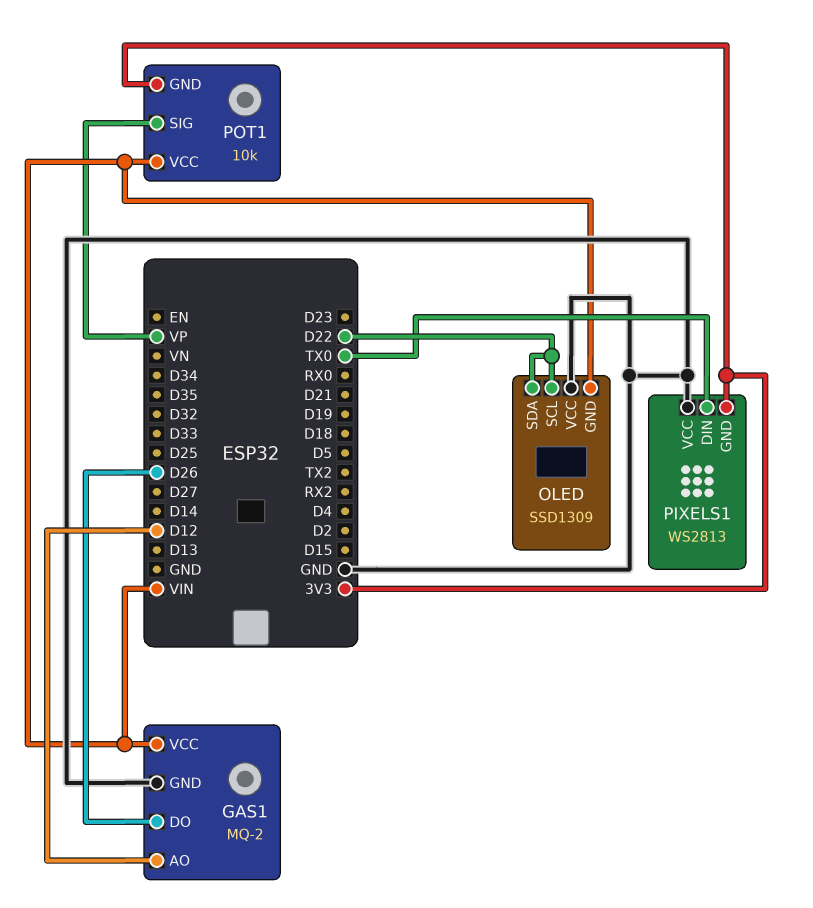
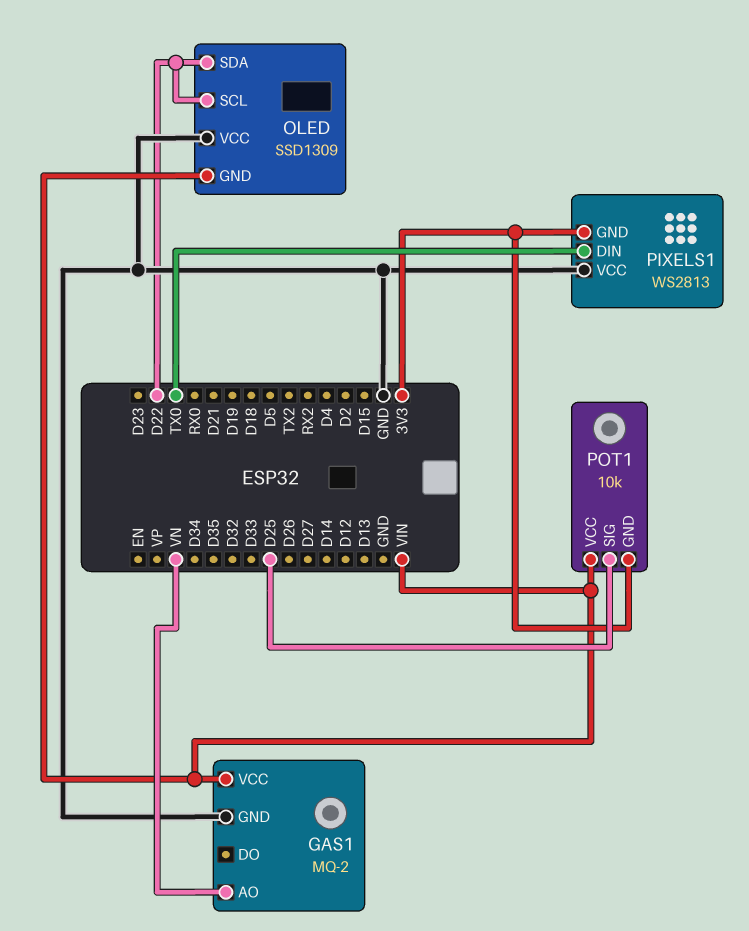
GAS1 pin AO: D12 -> VN
GAS1 pin DO: D26 -> none
POT1 pin SIG: VP -> D25

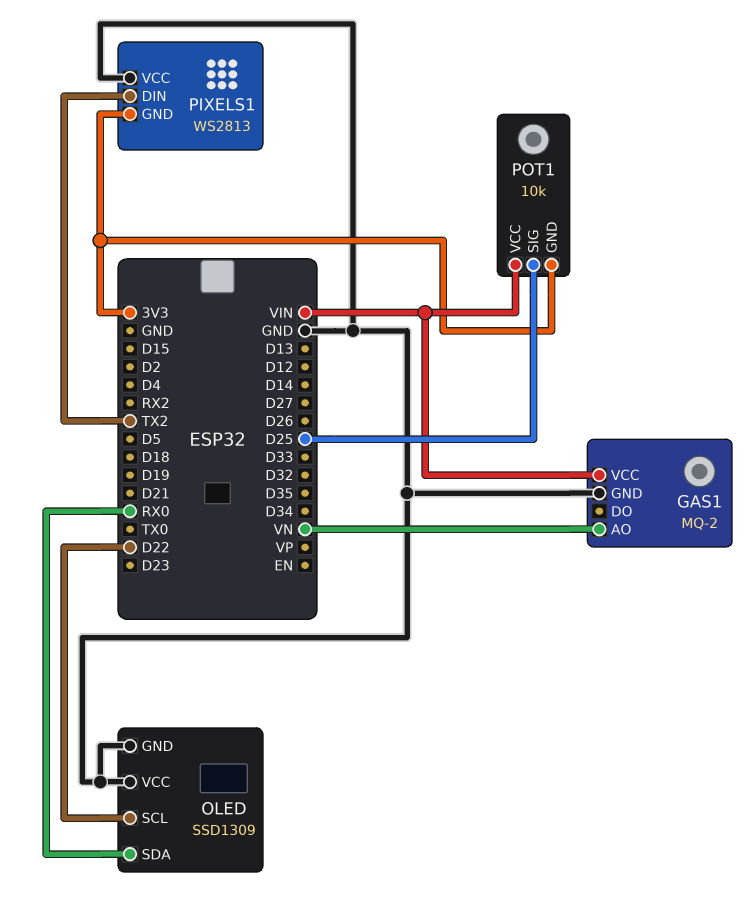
OLED pin GND: VIN -> GND
OLED pin SDA: D22 -> RX0
PIXELS1 pin DIN: TX0 -> TX2

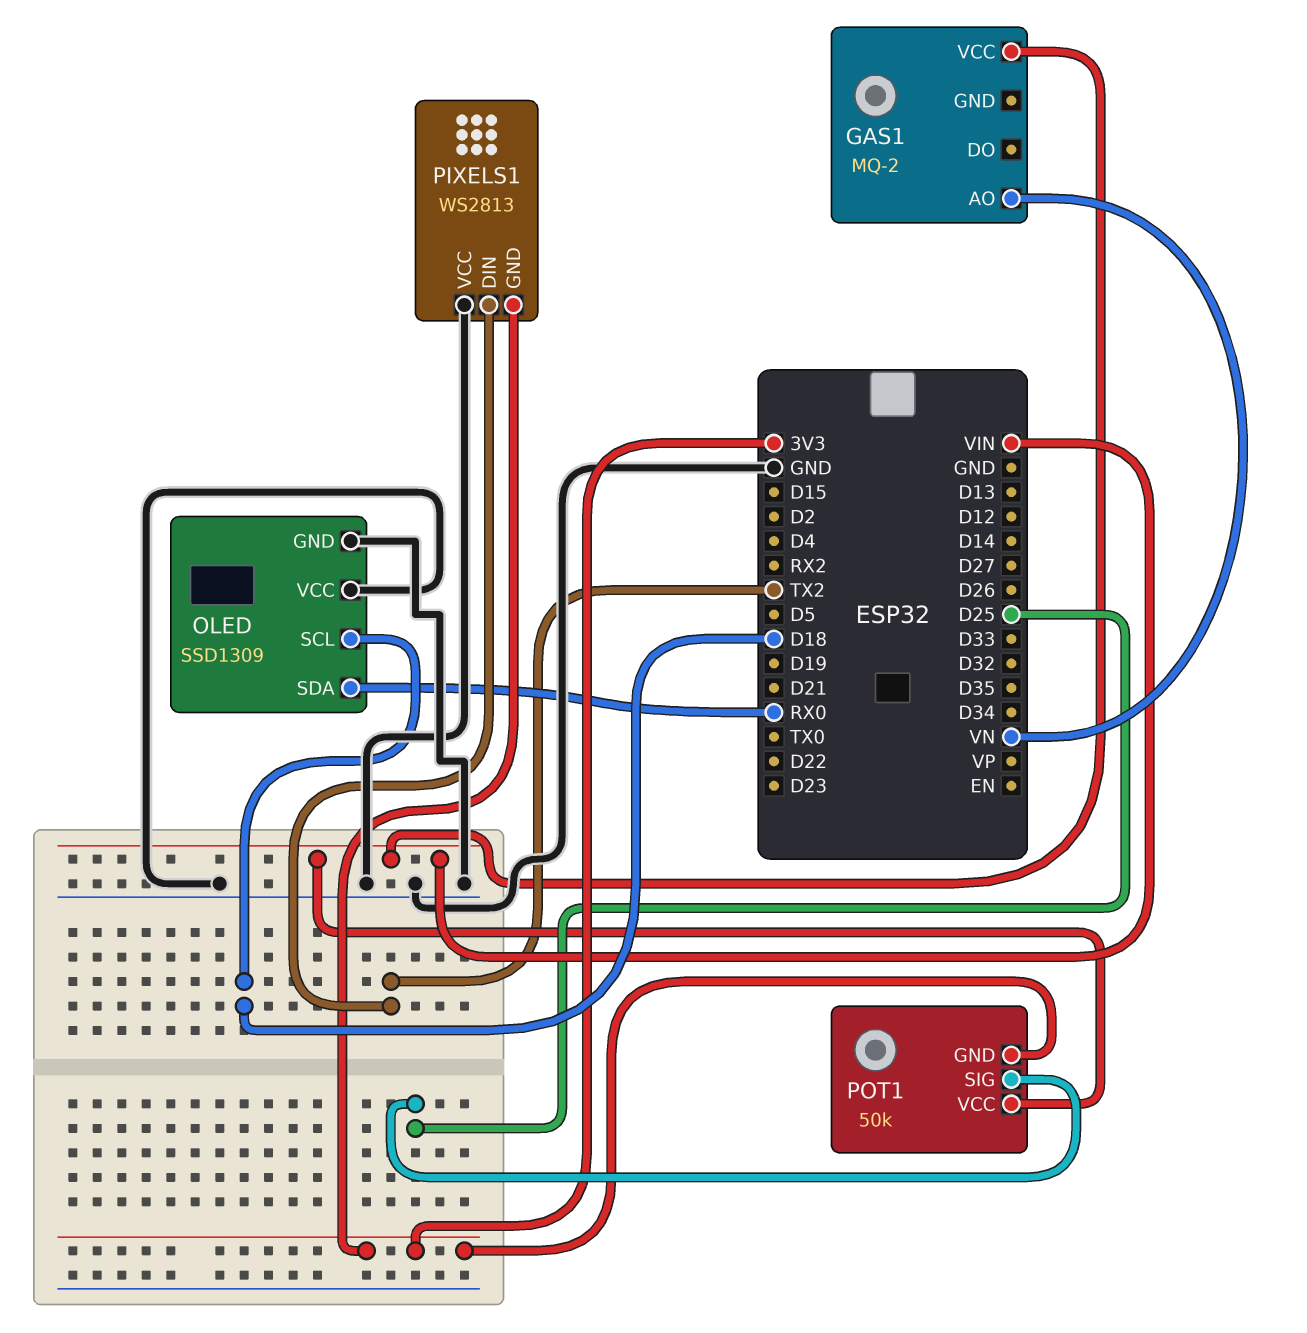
GAS1 pin GND: GND -> none
OLED pin SCL: D22 -> D18
POT1: 10k -> 50k

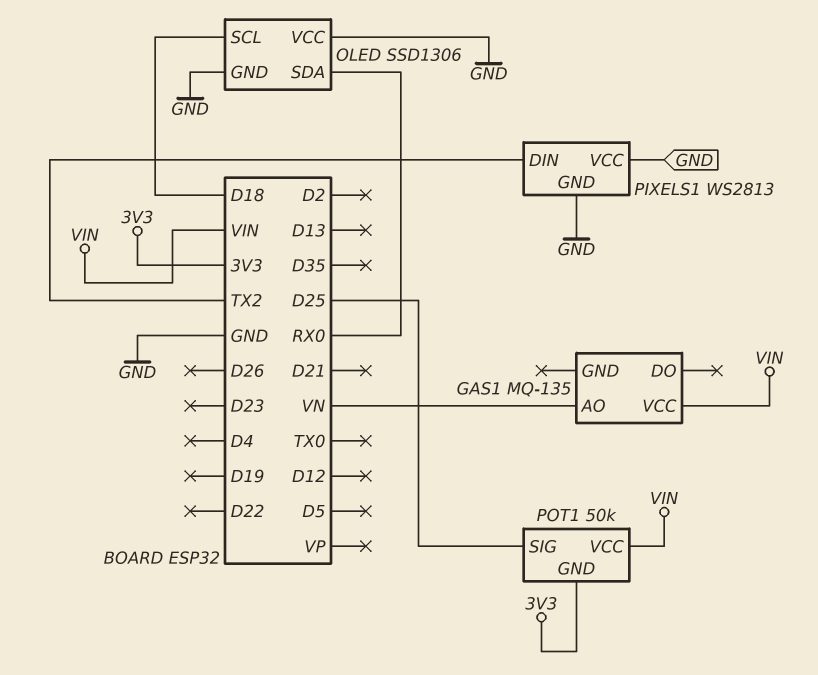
GAS1: MQ-2 -> MQ-135
OLED: SSD1309 -> SSD1306
PIXELS1 pin GND: 3V3 -> GND

